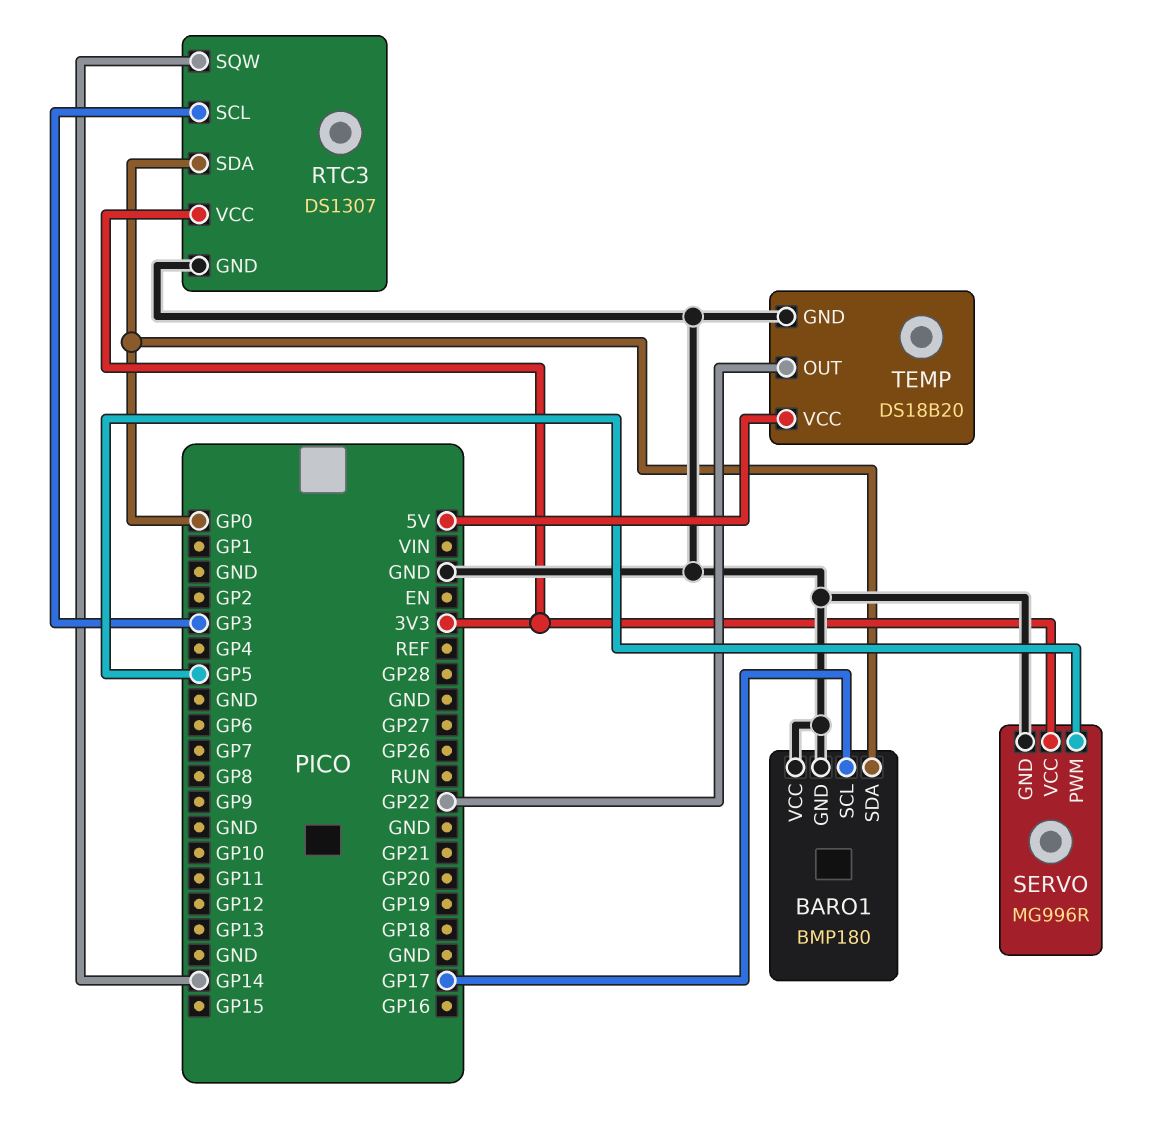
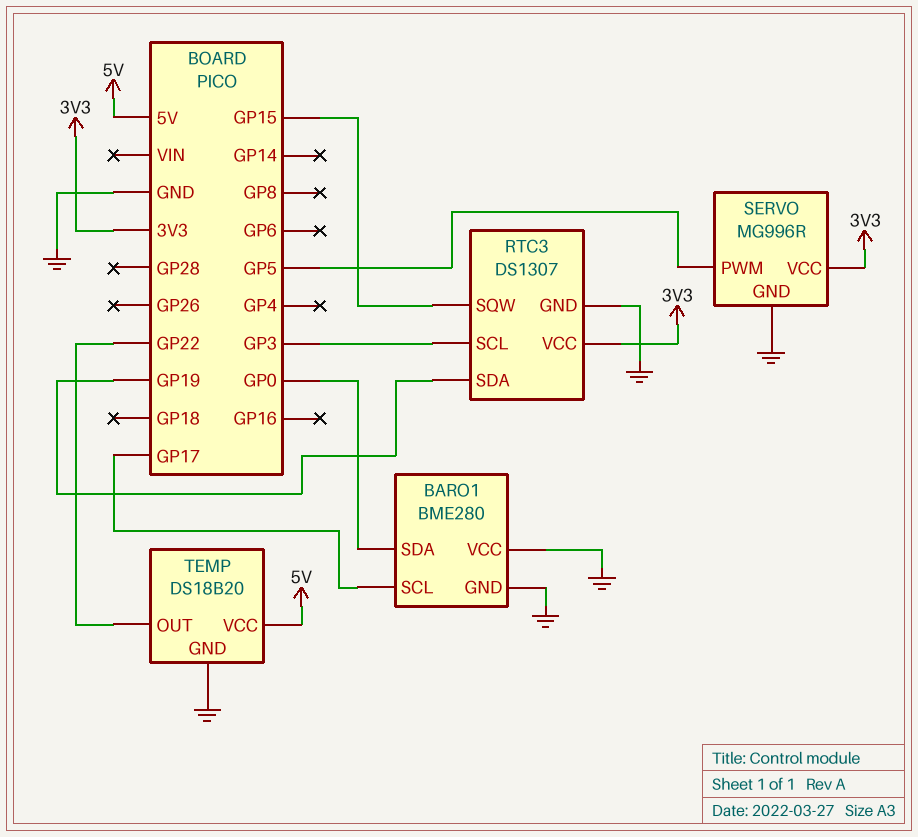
BARO1: BMP180 -> BME280
RTC3 pin SDA: GP0 -> GP19
RTC3 pin SQW: GP14 -> GP15

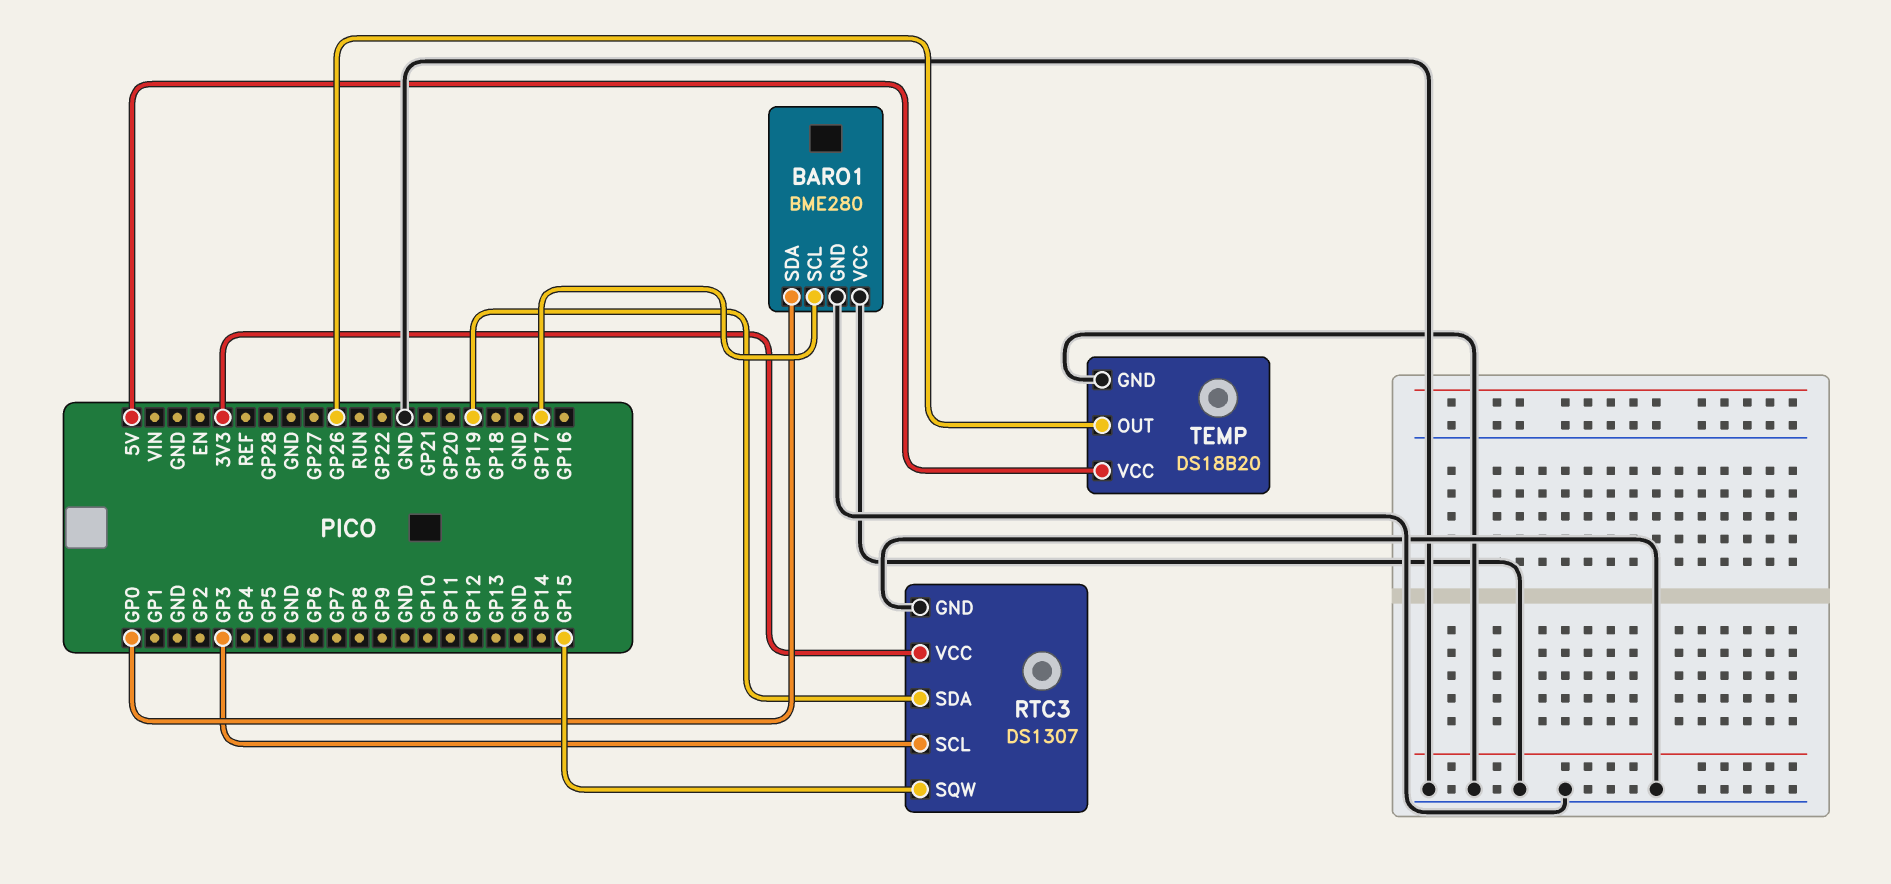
SERVO: MG996R -> none
SERVO pin GND: GND -> none
SERVO pin PWM: GP5 -> none
SERVO pin VCC: 3V3 -> none
TEMP pin OUT: GP22 -> GP26

